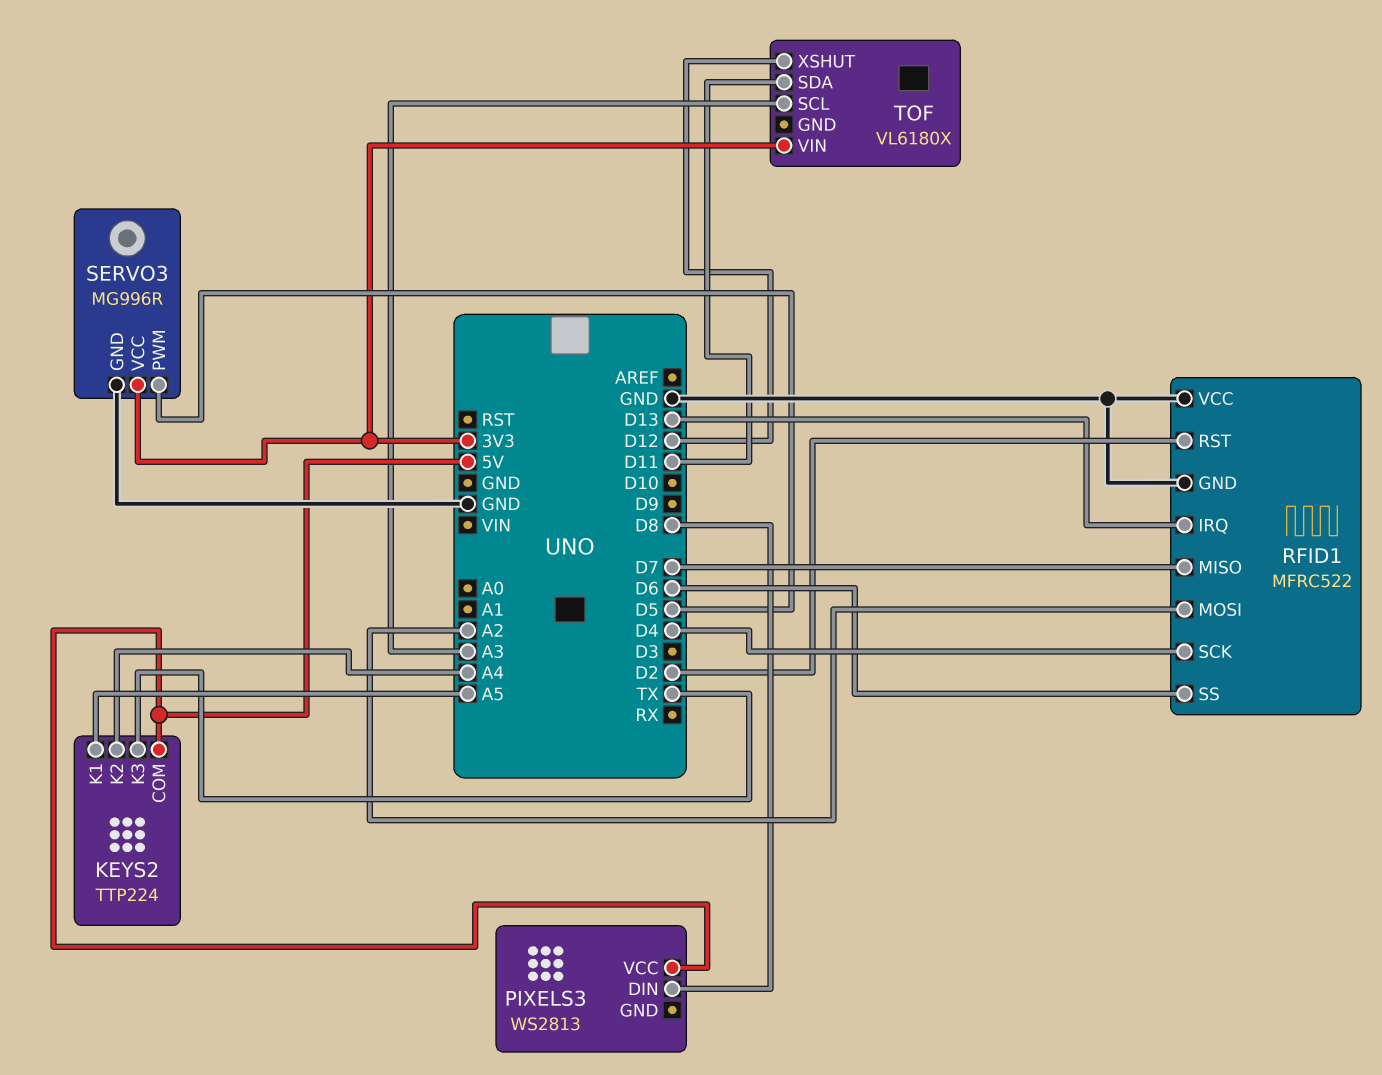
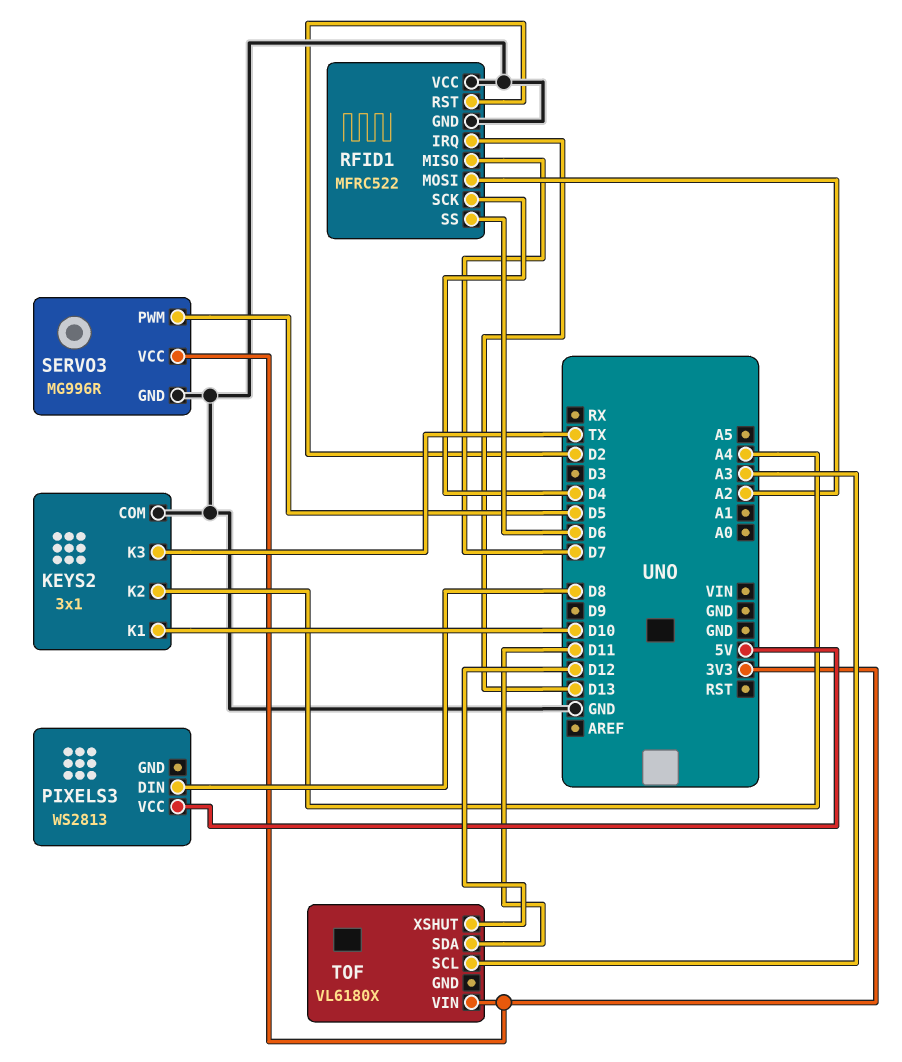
KEYS2: TTP224 -> 3x1
KEYS2 pin COM: 5V -> GND
KEYS2 pin K1: A5 -> D10

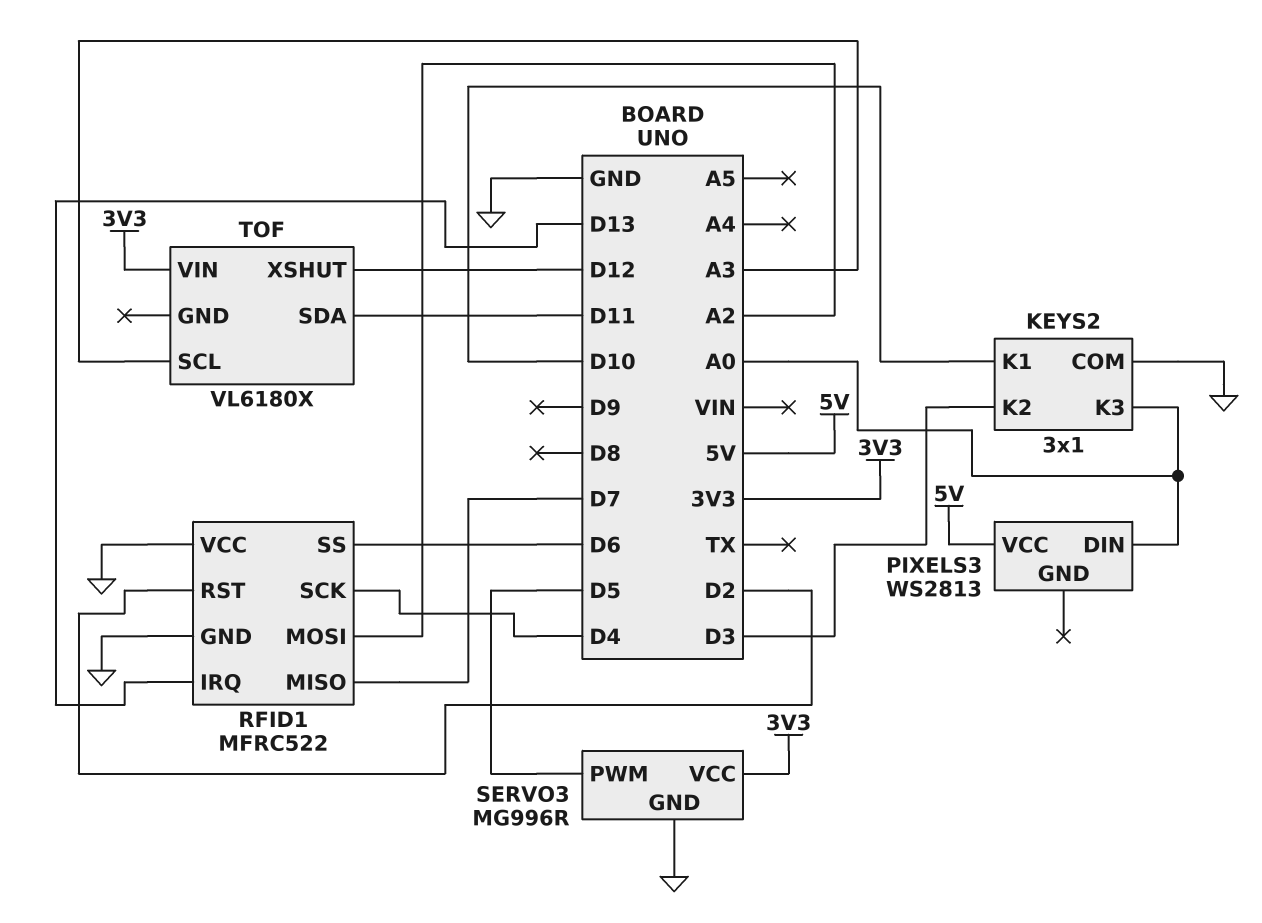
KEYS2 pin K2: A4 -> D3
KEYS2 pin K3: TX -> A0
PIXELS3 pin DIN: D8 -> A0

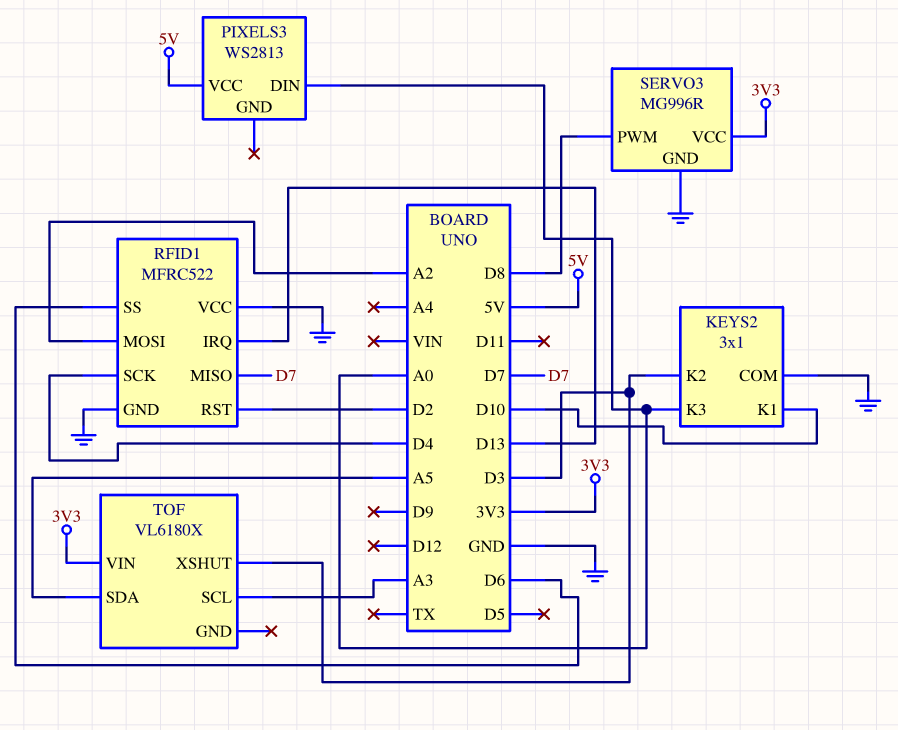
SERVO3 pin PWM: D5 -> D8
TOF pin SDA: D11 -> A5
TOF pin XSHUT: D12 -> D3

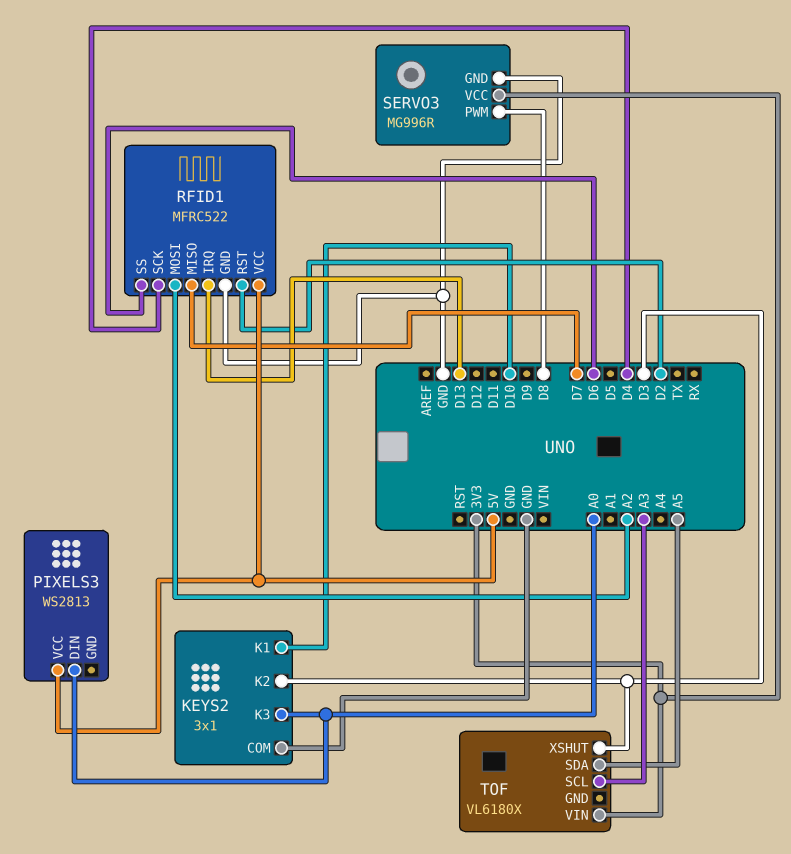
RFID1 pin VCC: GND -> 5V

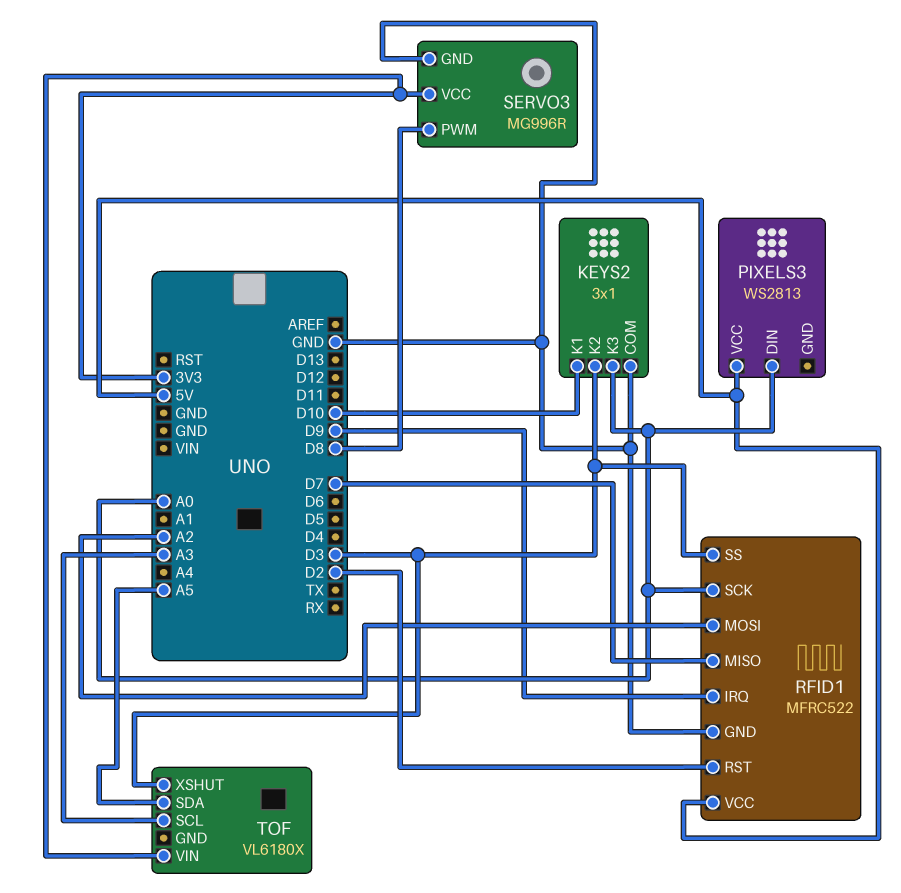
RFID1 pin IRQ: D13 -> D9
RFID1 pin SCK: D4 -> A0
RFID1 pin SS: D6 -> D3

